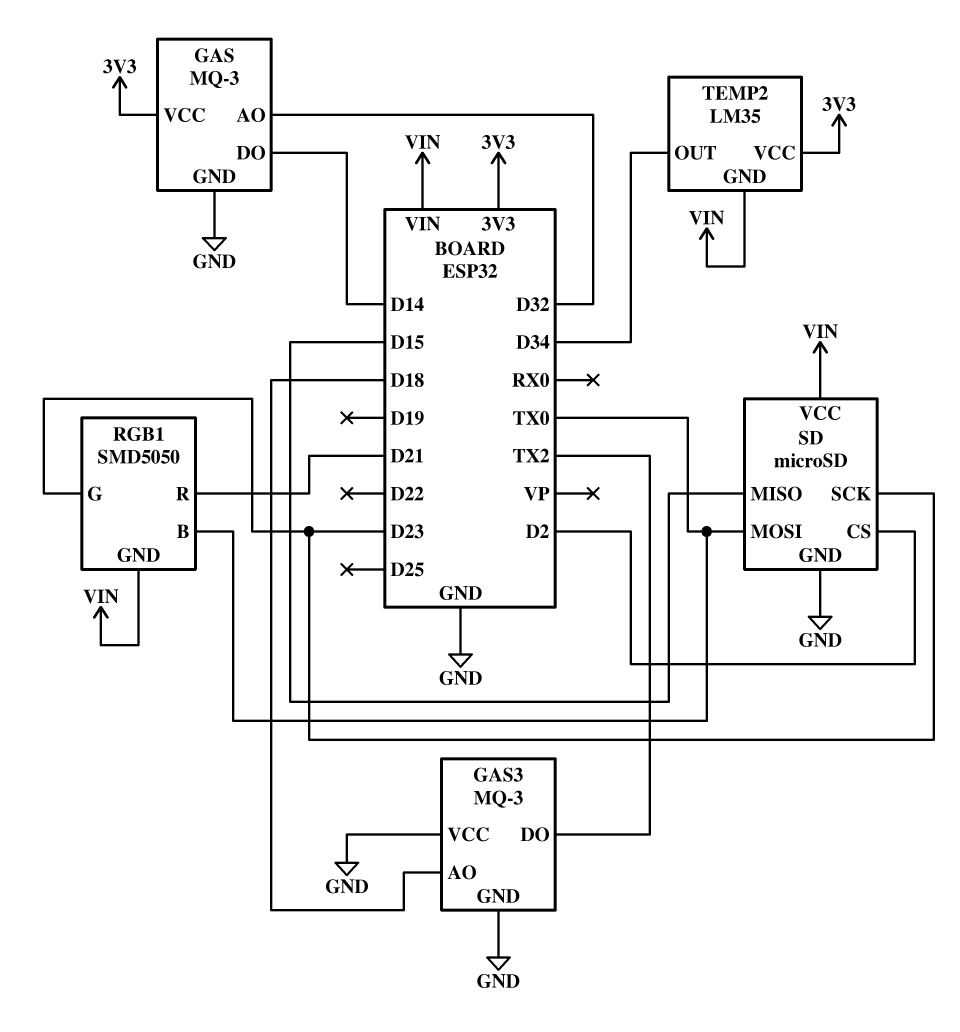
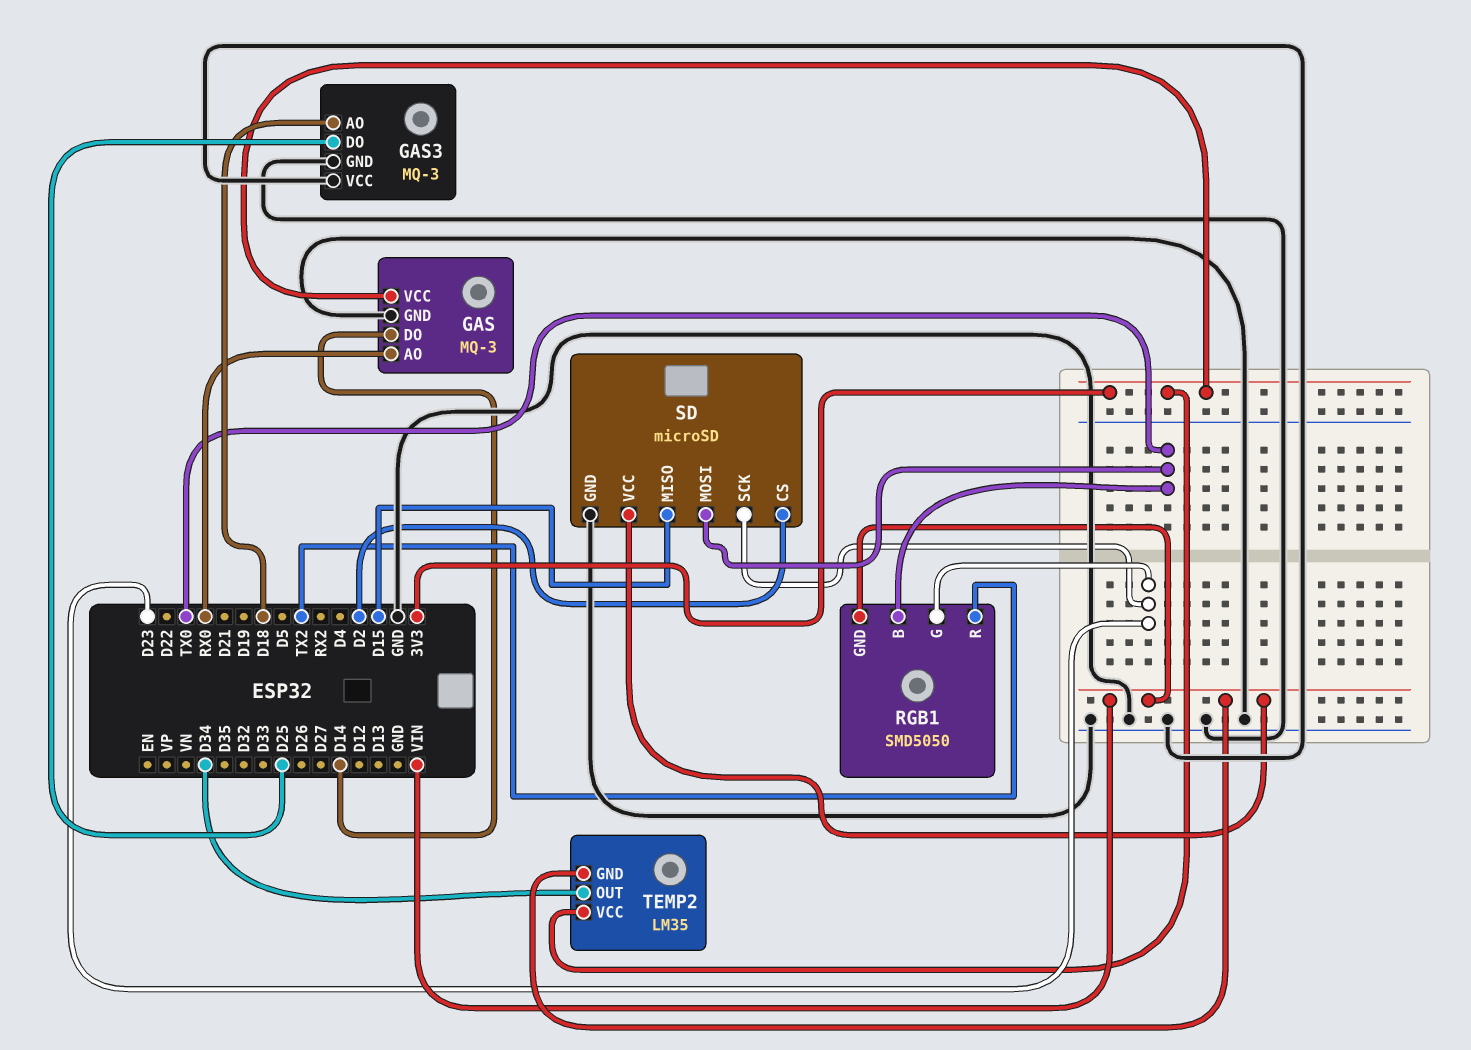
GAS pin AO: D32 -> RX0
GAS3 pin DO: TX2 -> D25
RGB1 pin R: D21 -> TX2

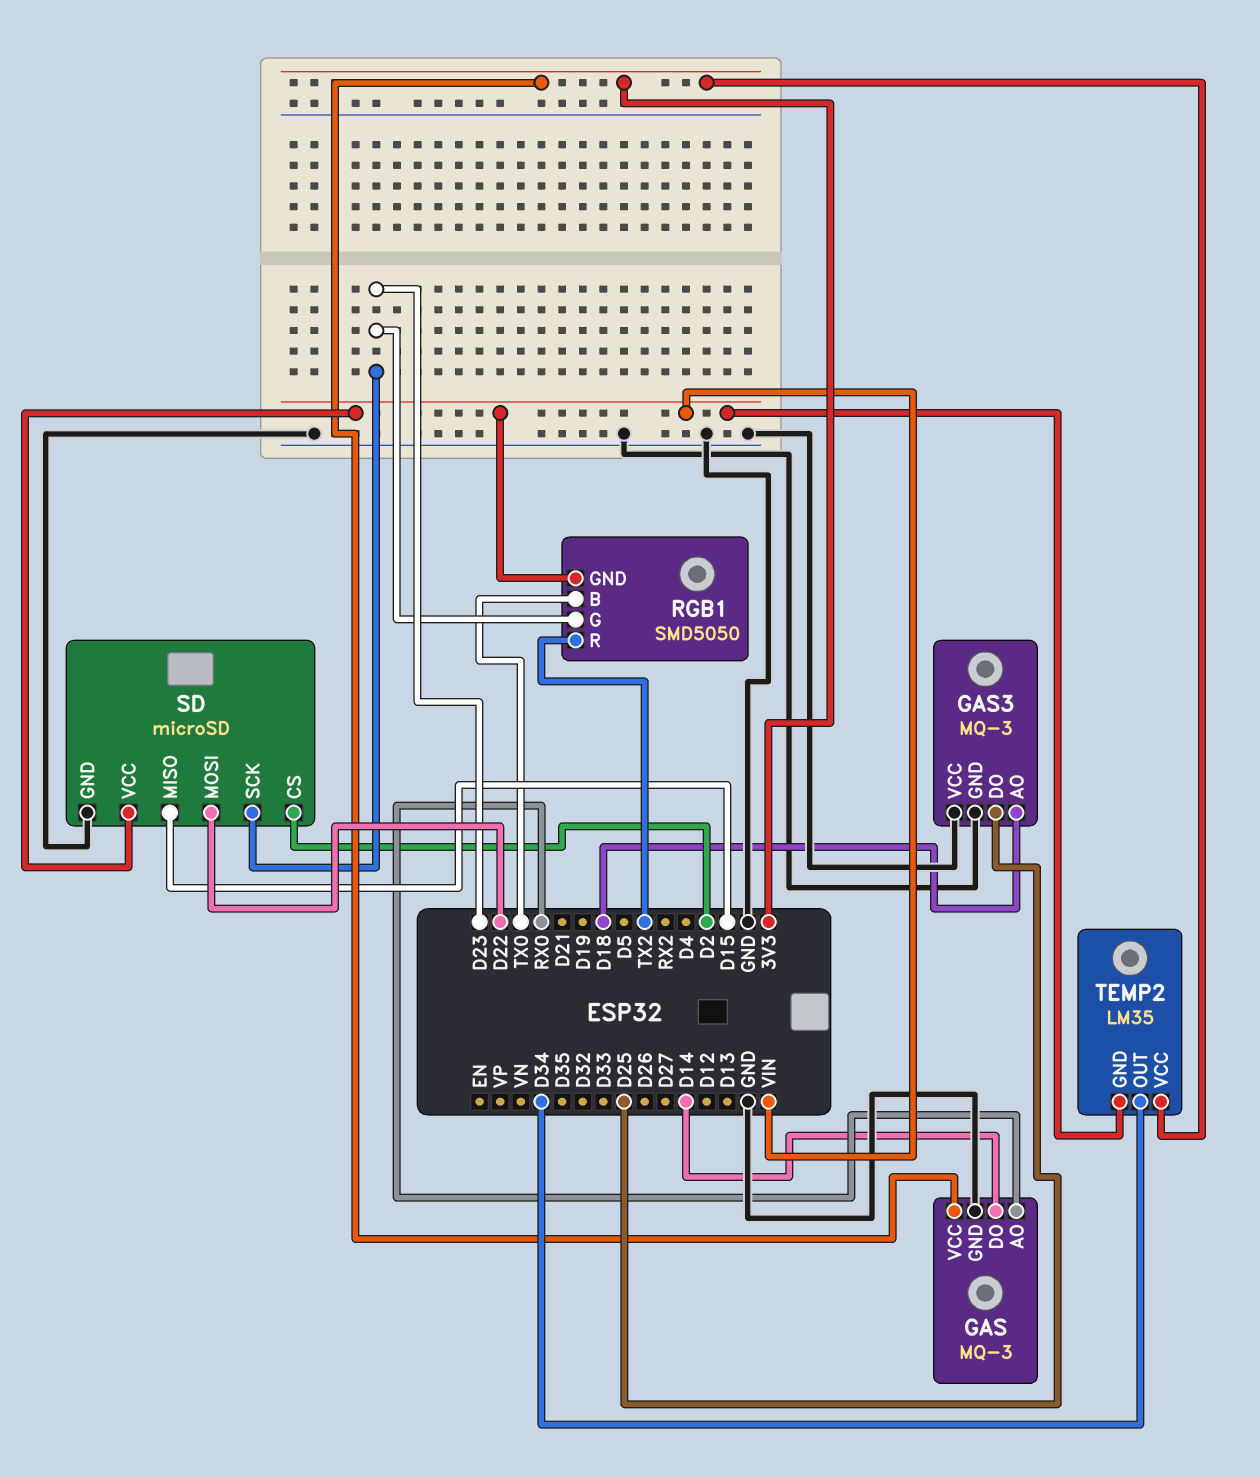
SD pin MOSI: TX0 -> D22

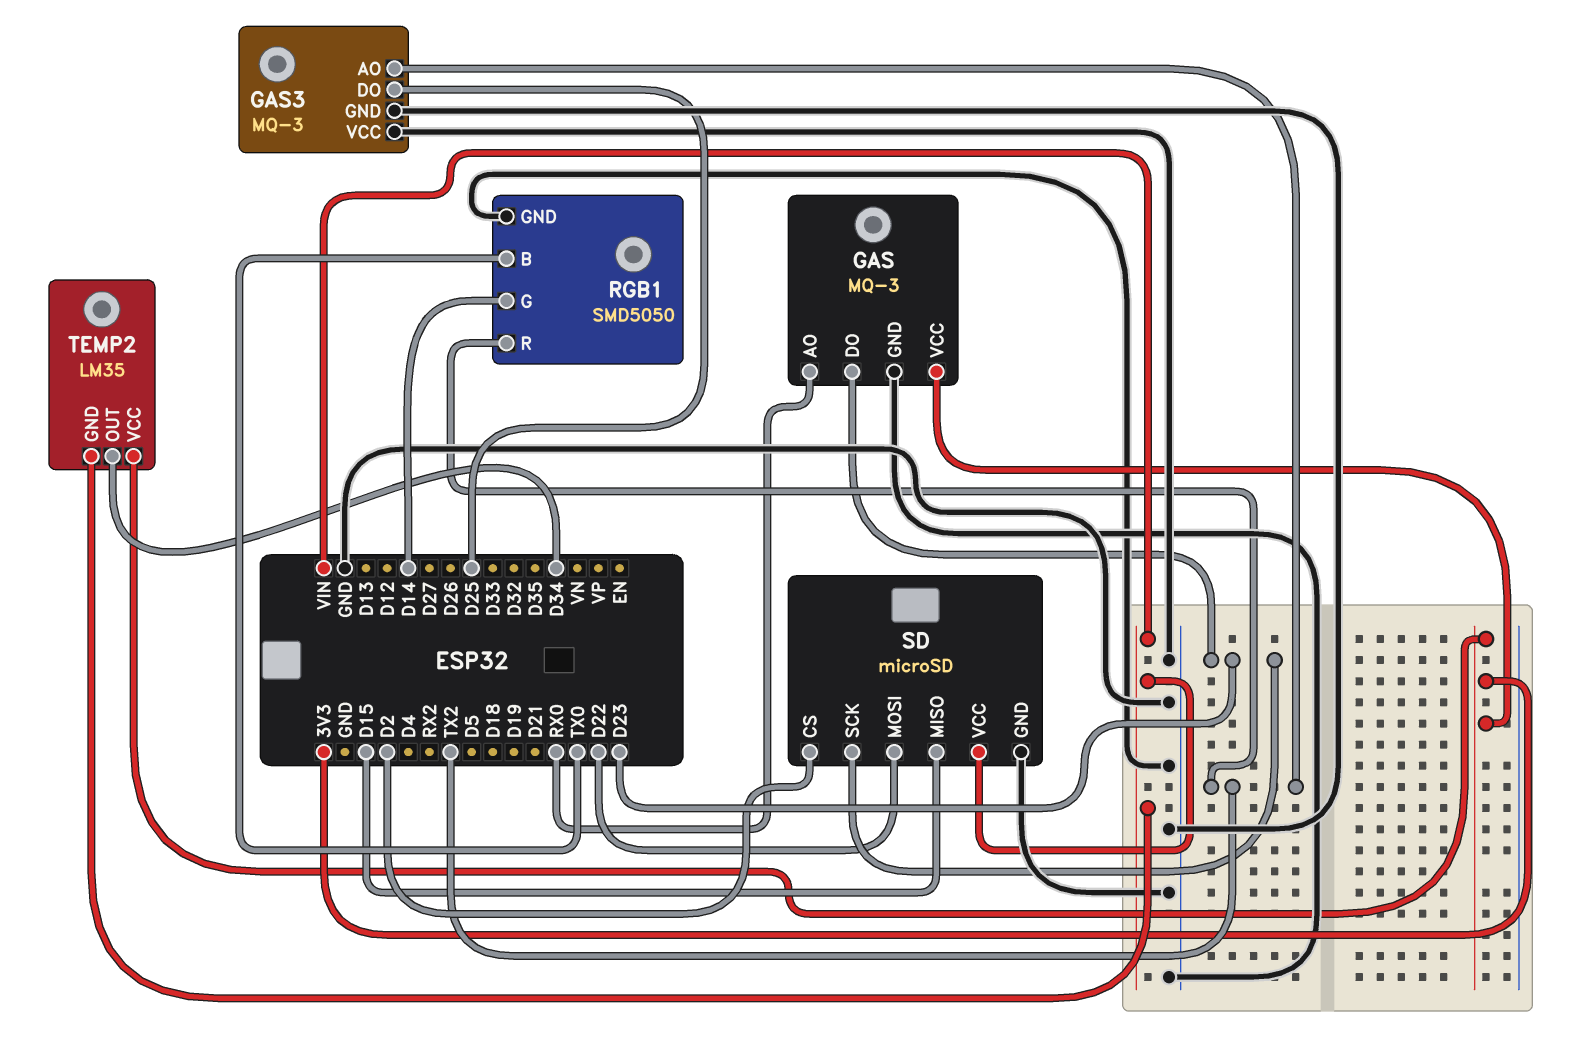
GAS pin DO: D14 -> D23
GAS3 pin AO: D18 -> TX2
RGB1 pin G: D23 -> D14
RGB1 pin GND: VIN -> GND

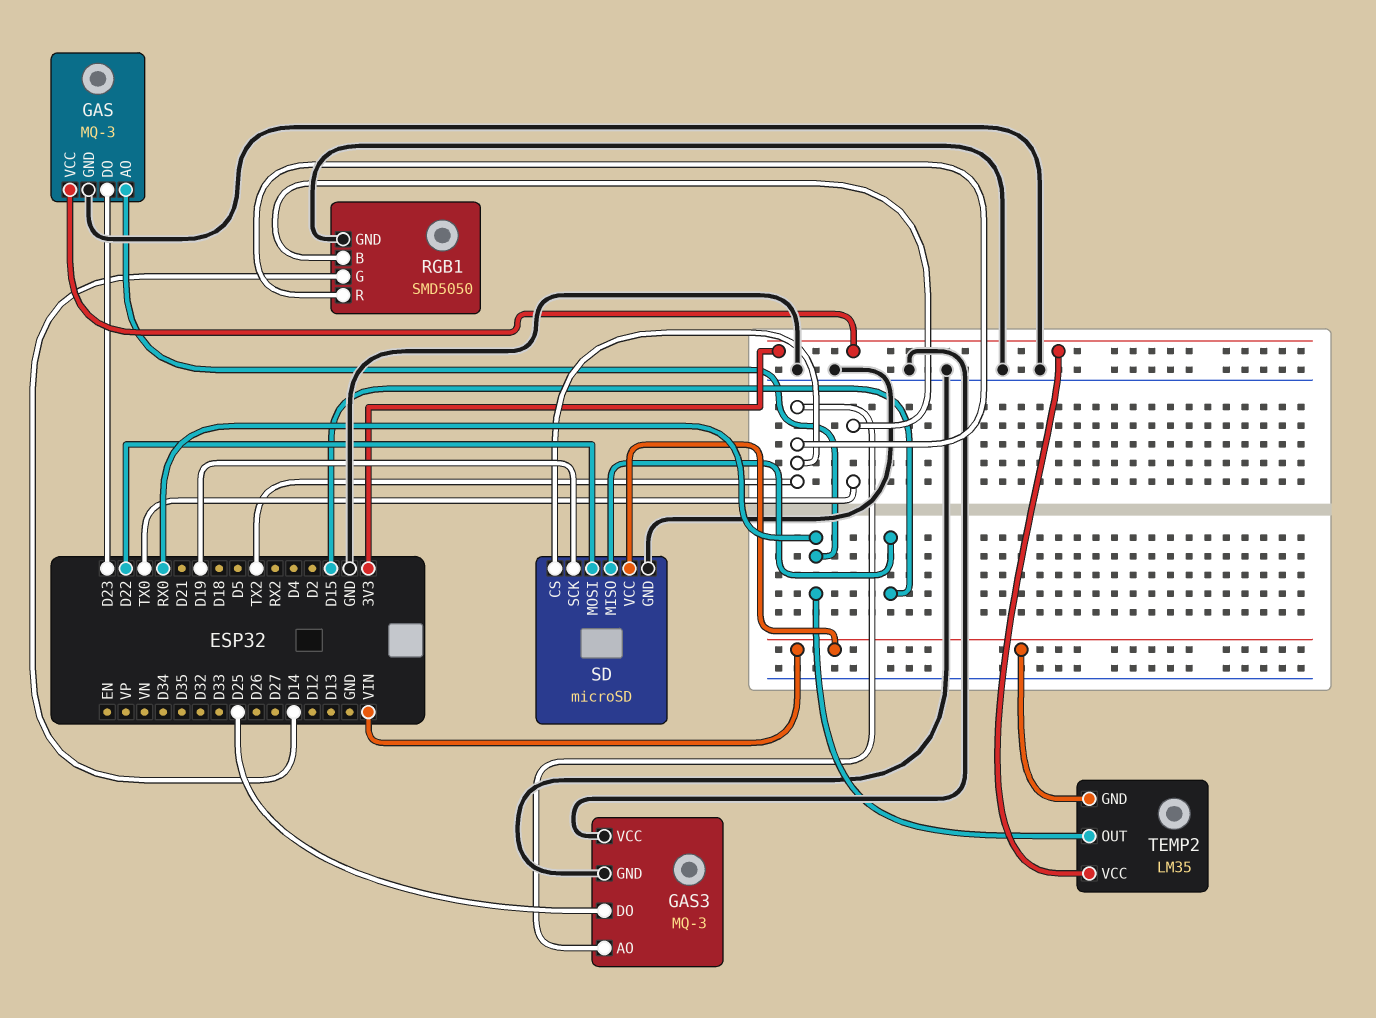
SD pin CS: D2 -> TX2
SD pin SCK: D23 -> D19
TEMP2 pin OUT: D34 -> RX0

